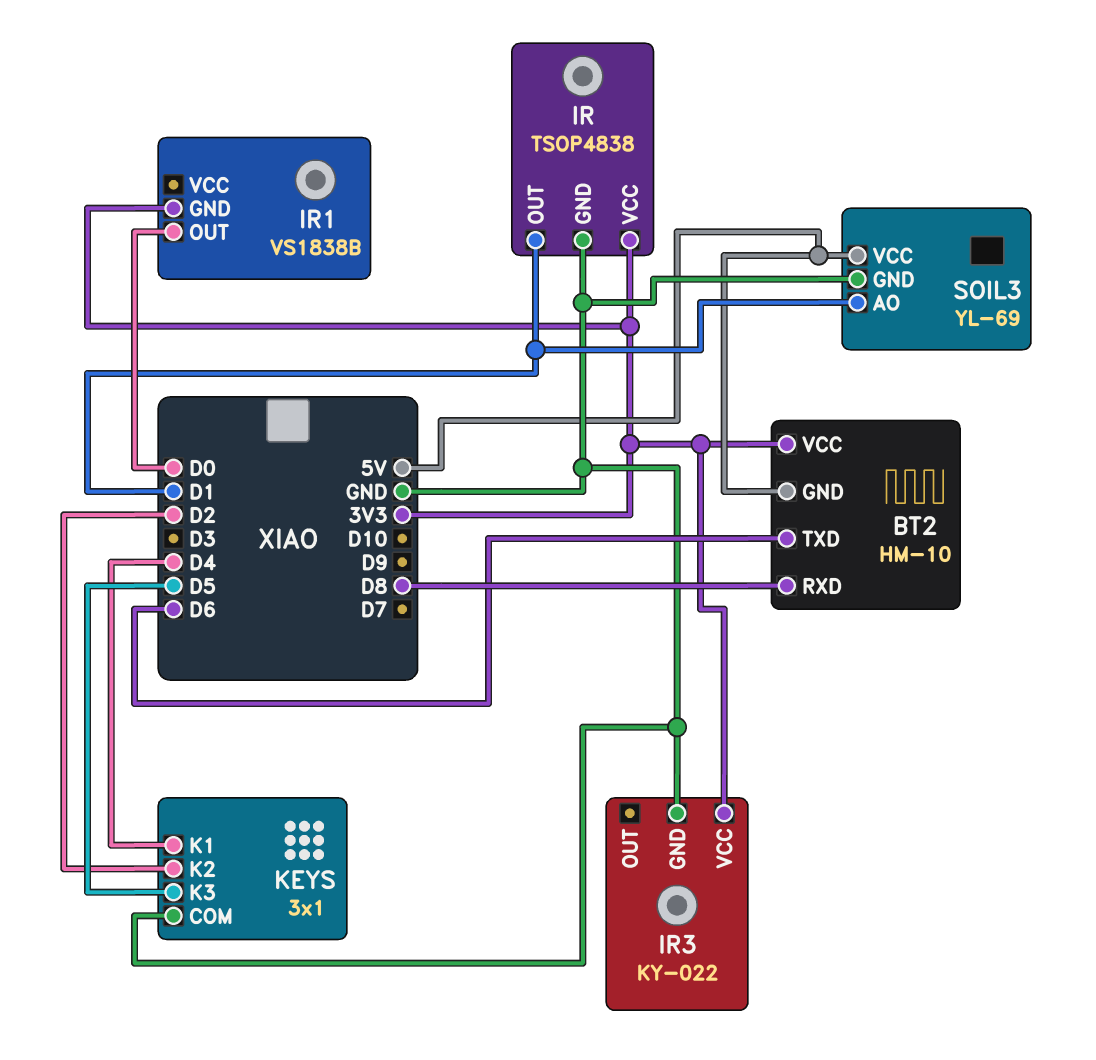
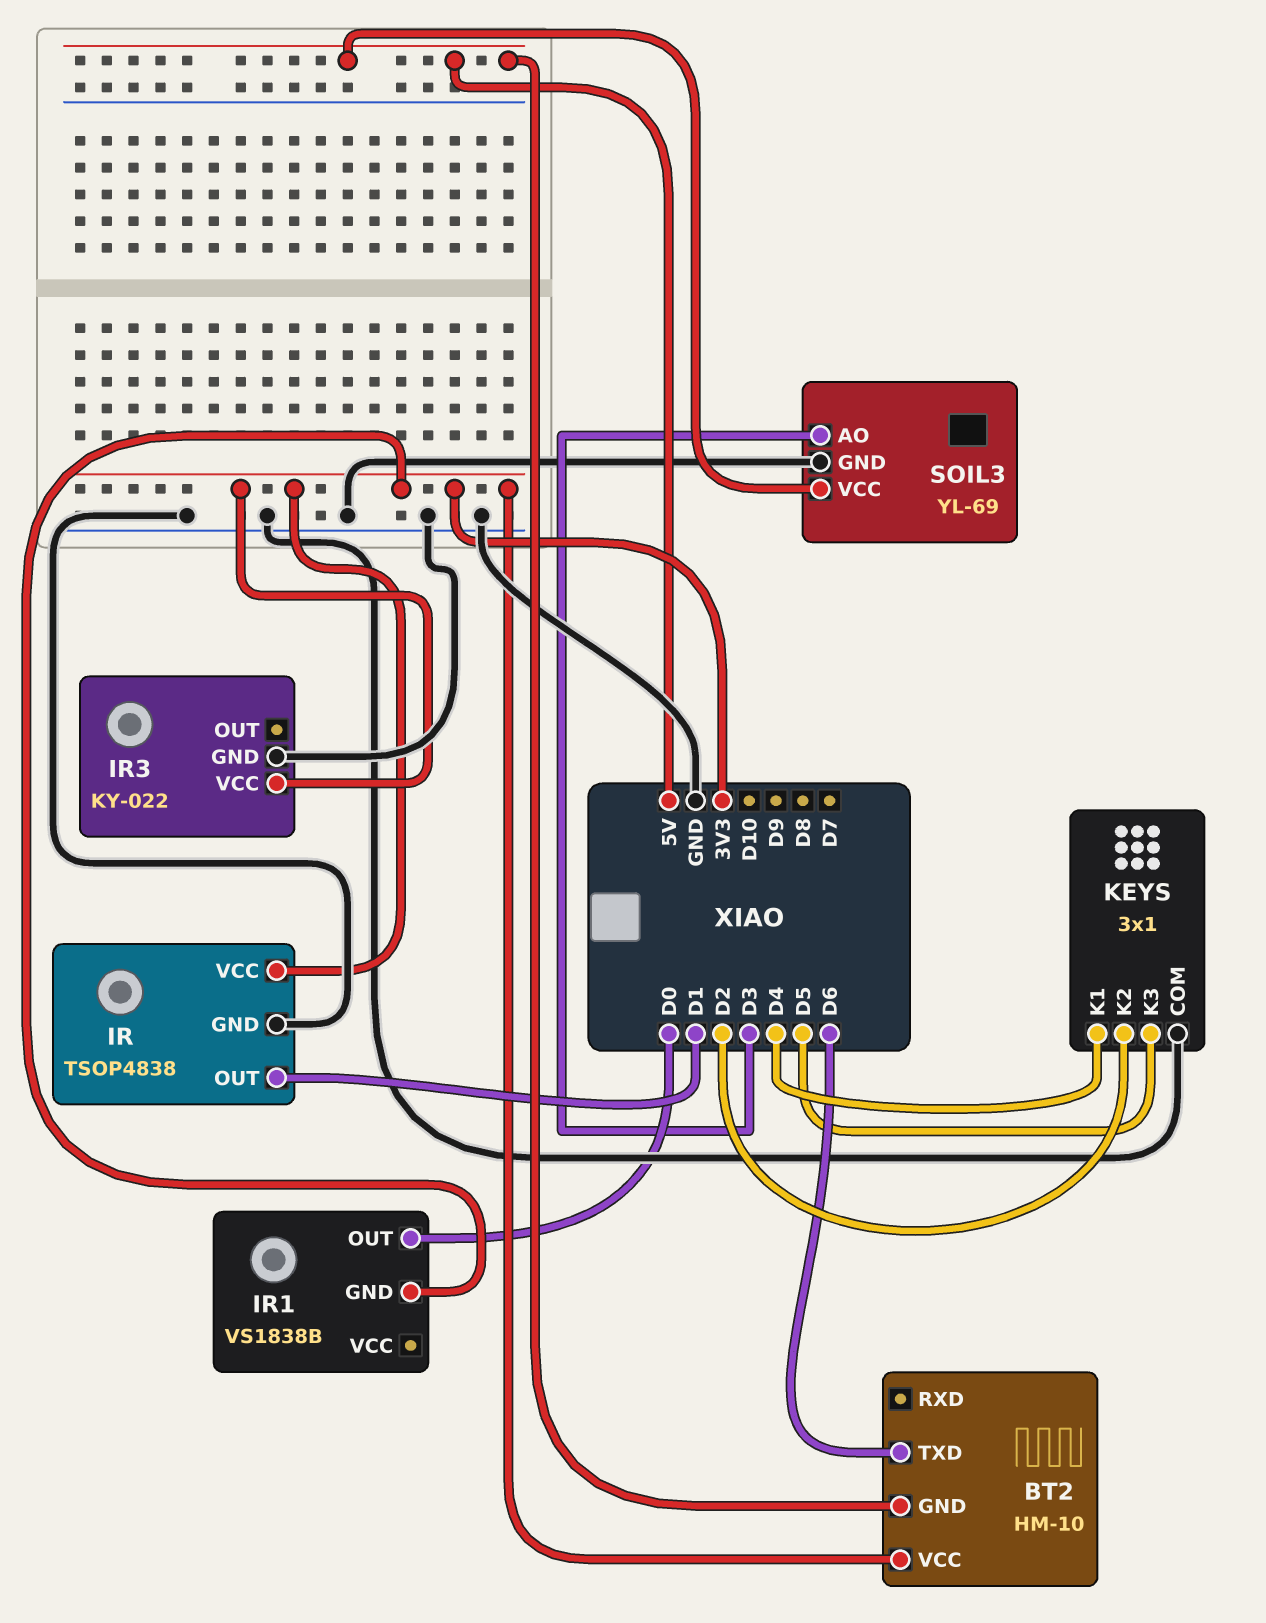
BT2 pin RXD: D8 -> none
SOIL3 pin AO: D1 -> D3

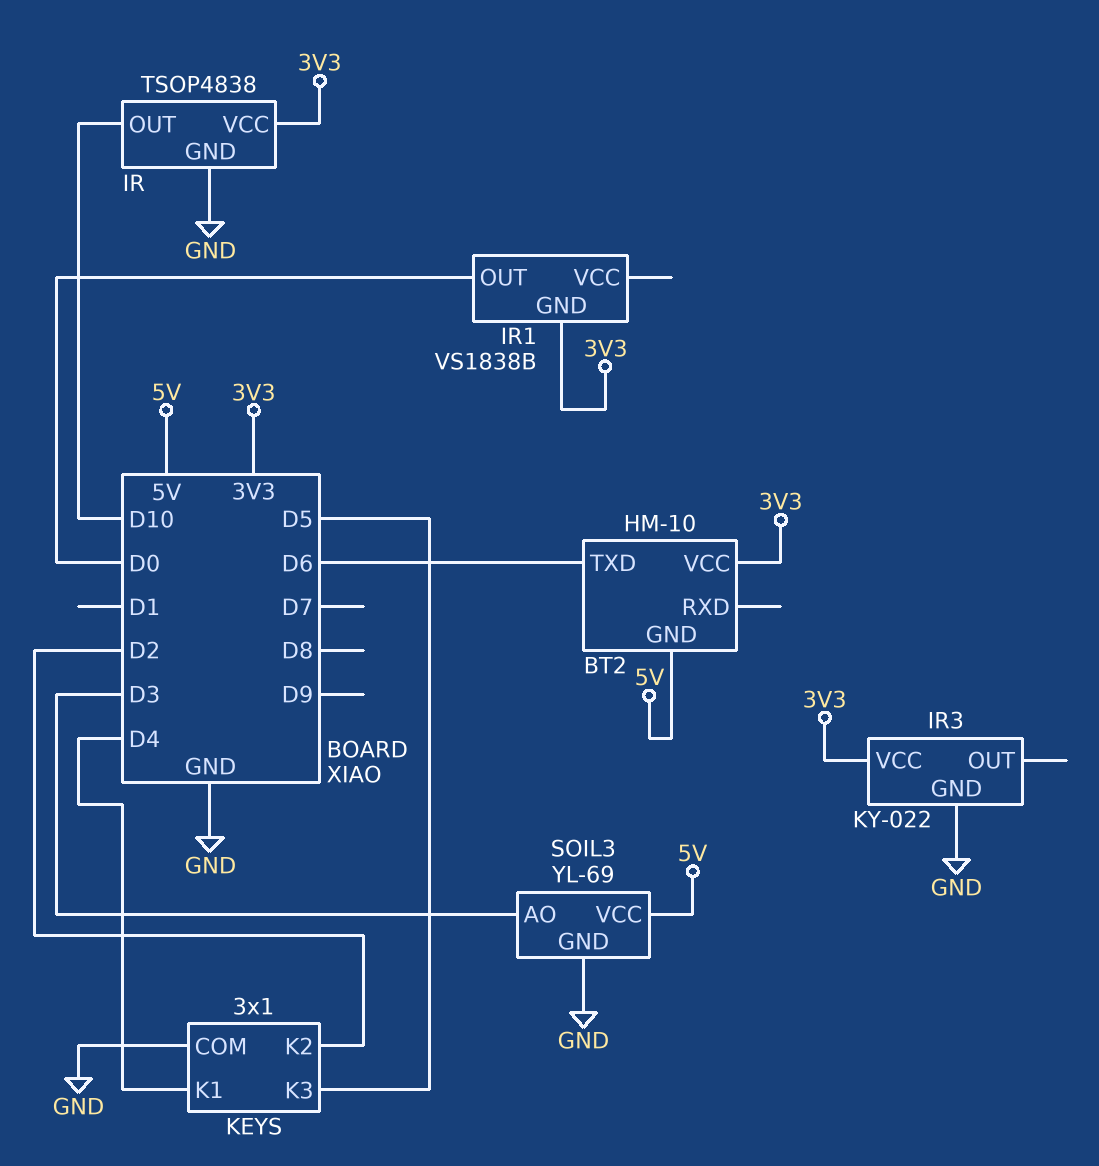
IR pin OUT: D1 -> D10

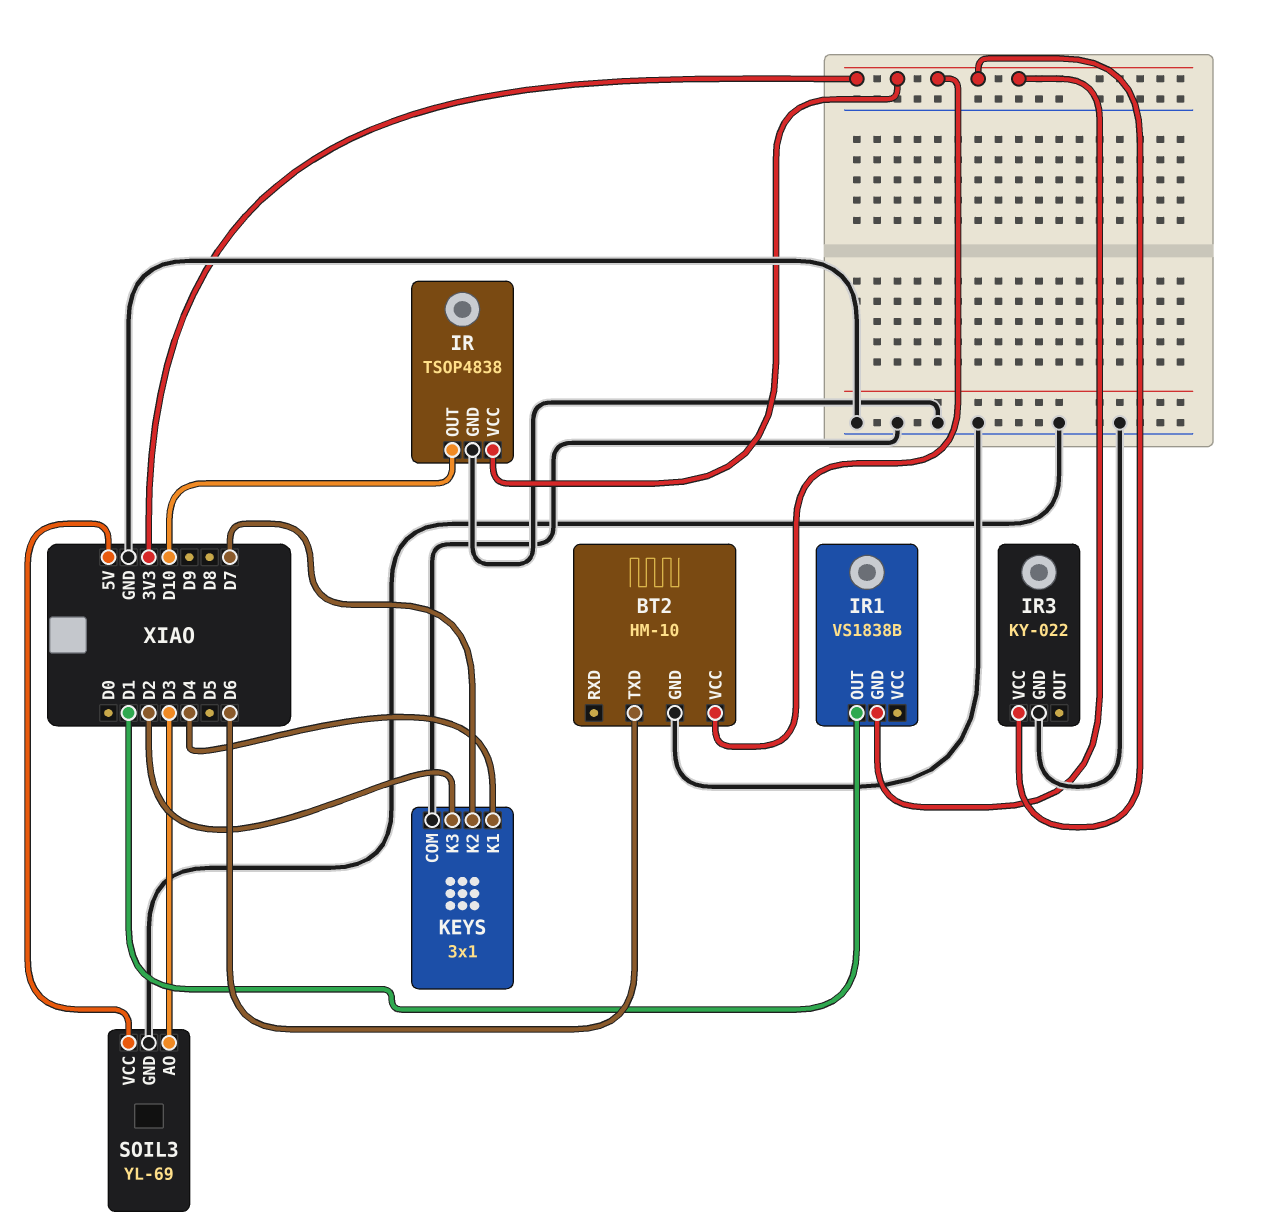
BT2 pin GND: 5V -> GND
IR1 pin OUT: D0 -> D1
KEYS pin K2: D2 -> D7
KEYS pin K3: D5 -> D2

